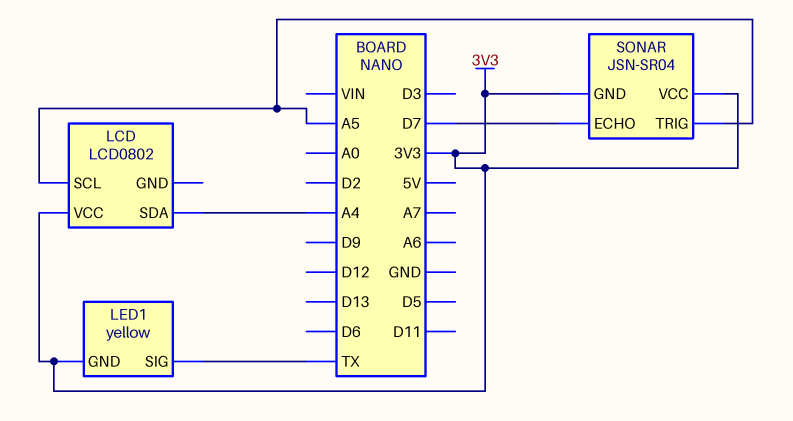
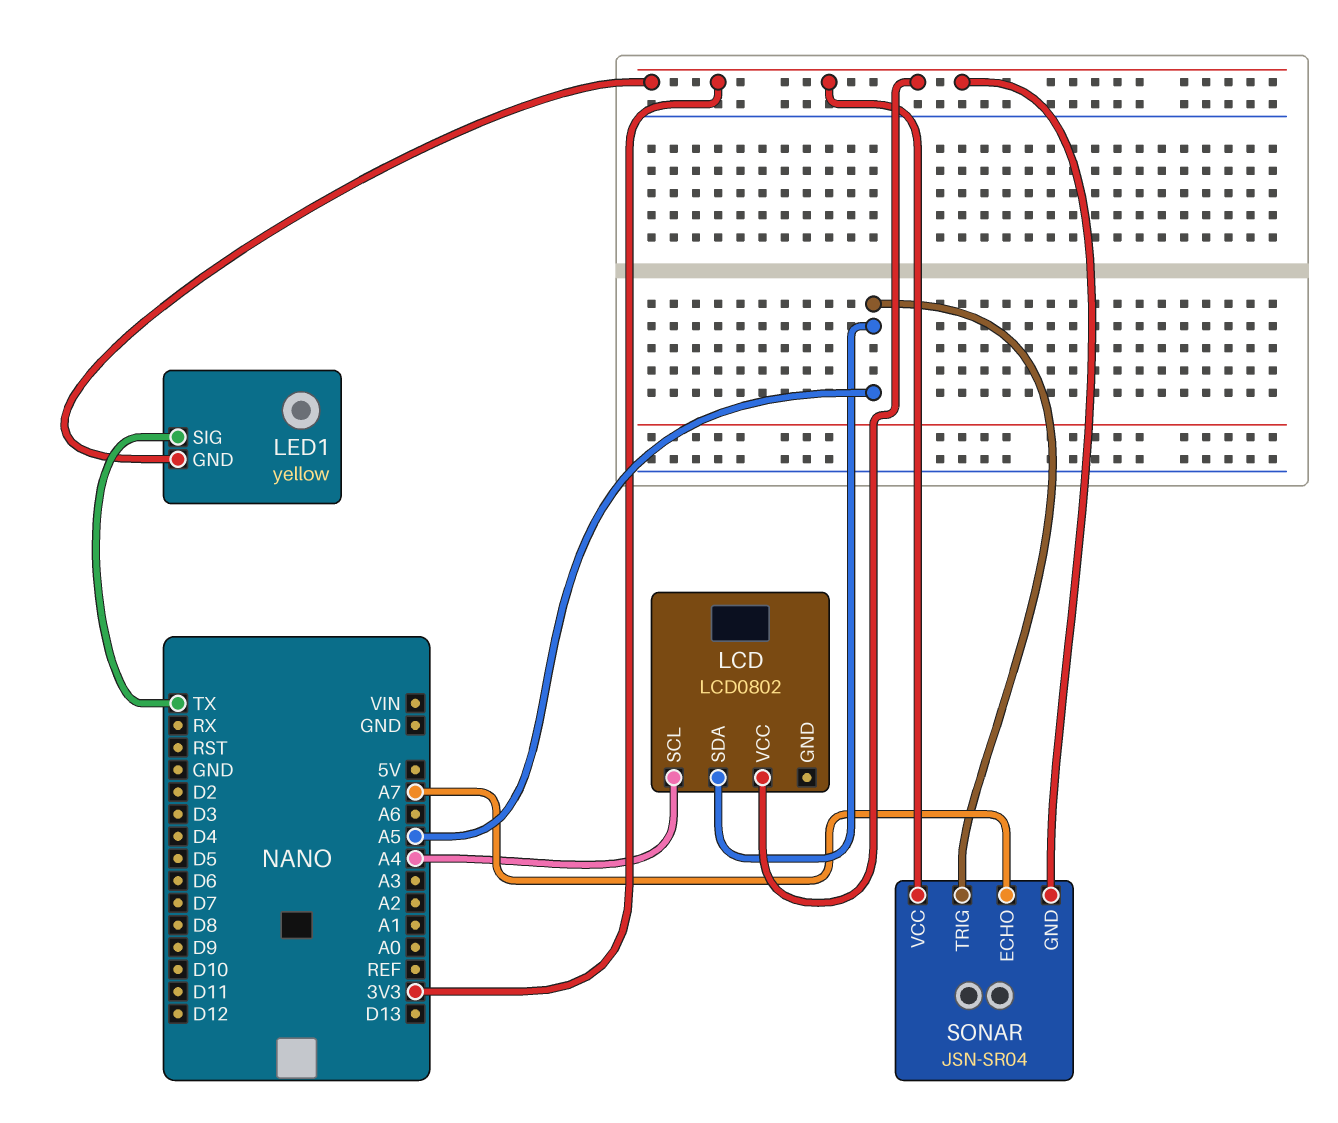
LCD pin SCL: A5 -> A4
LCD pin SDA: A4 -> A5
SONAR pin ECHO: D7 -> A7

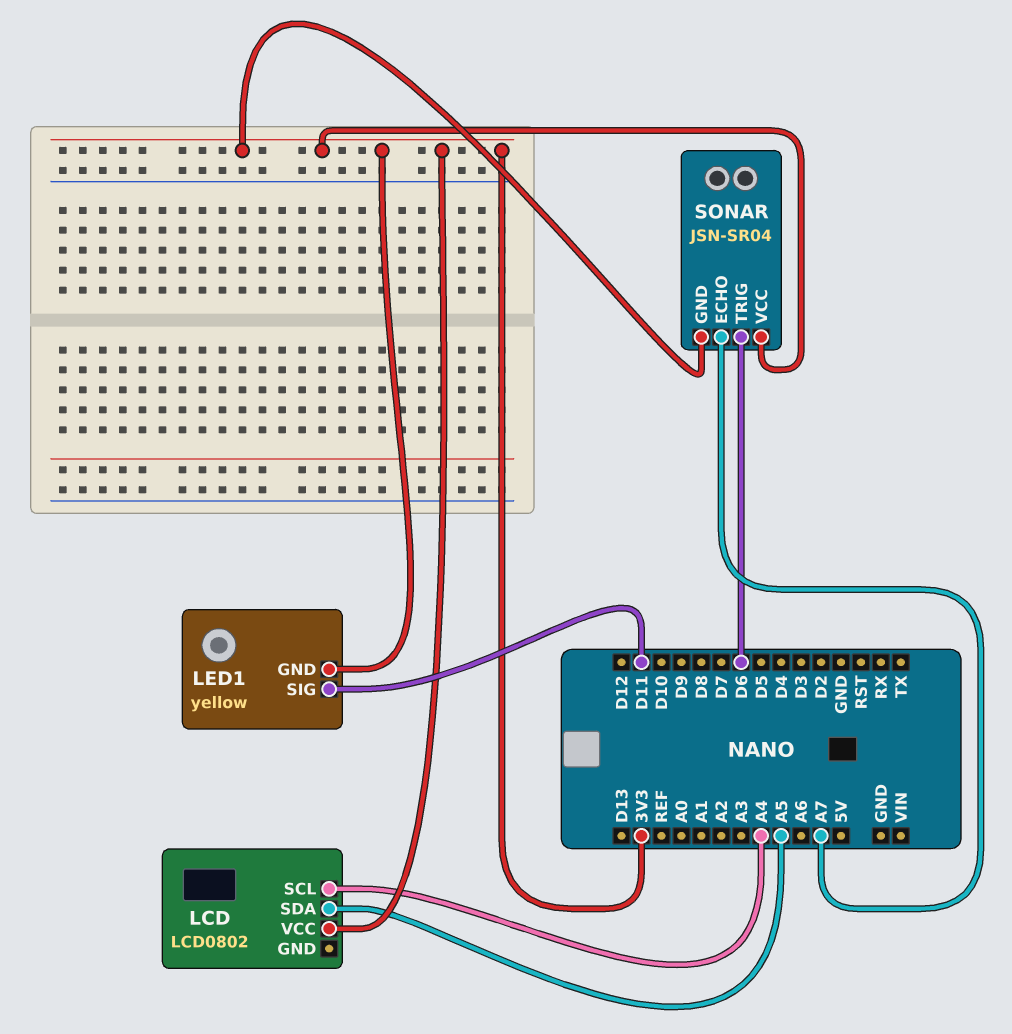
LED1 pin SIG: TX -> D11
SONAR pin TRIG: A5 -> D6

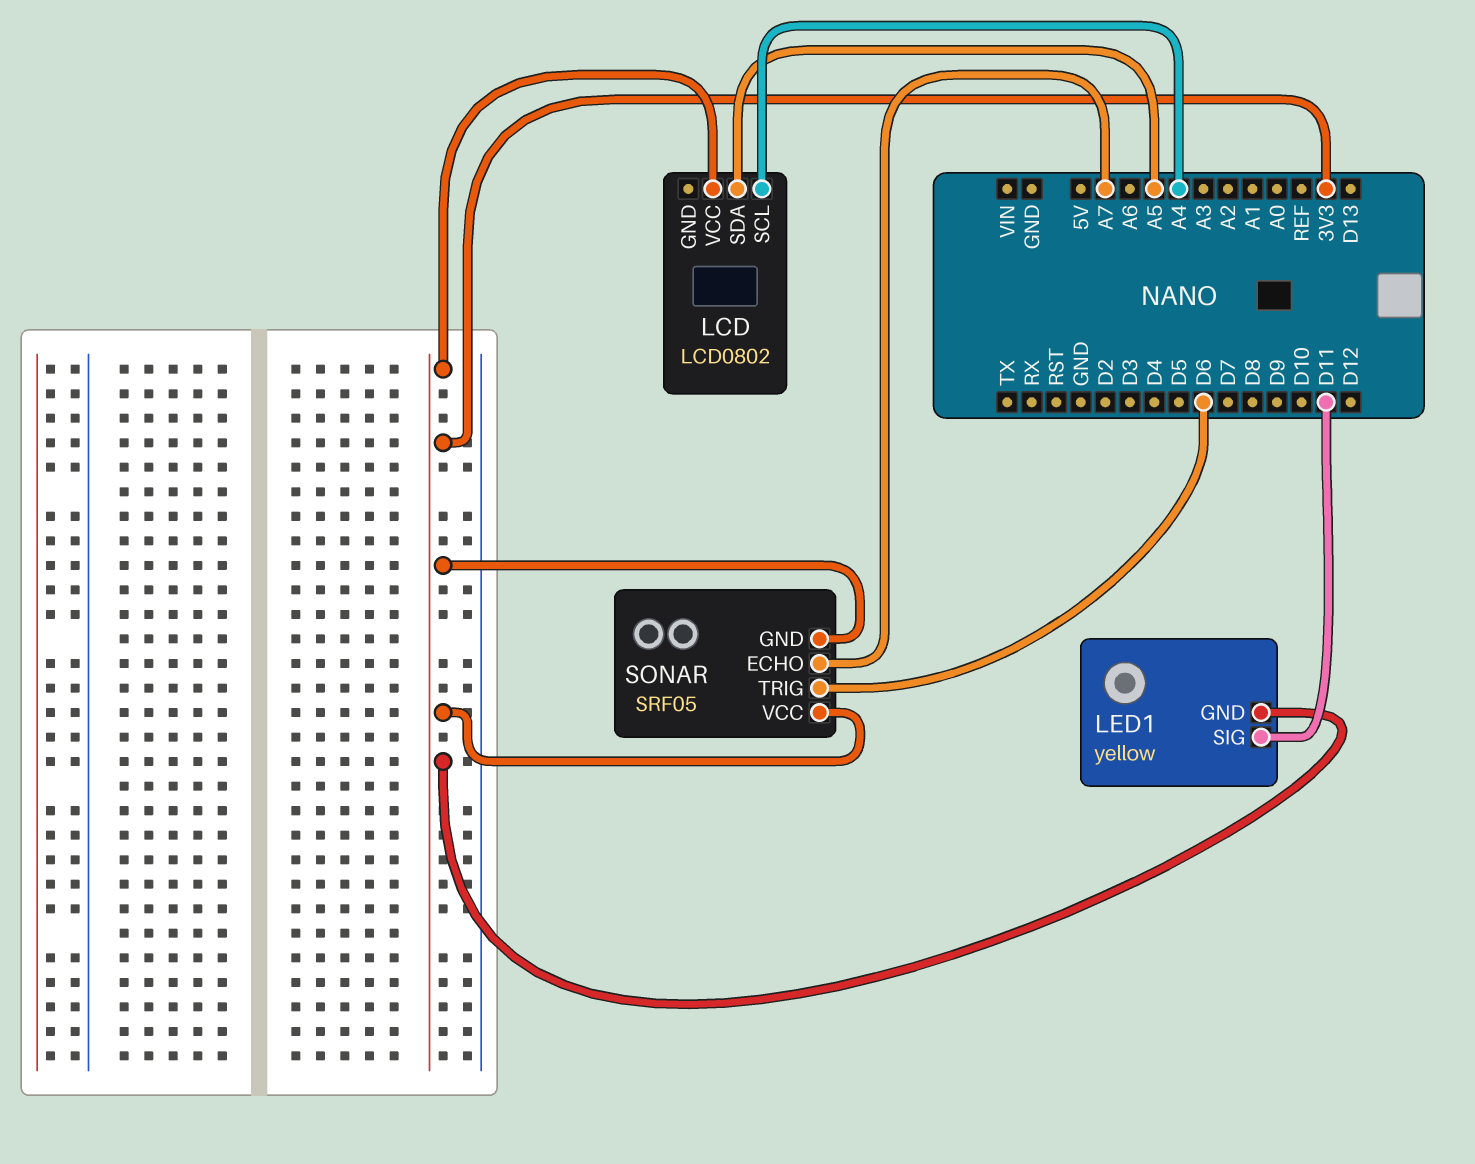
SONAR: JSN-SR04 -> SRF05

